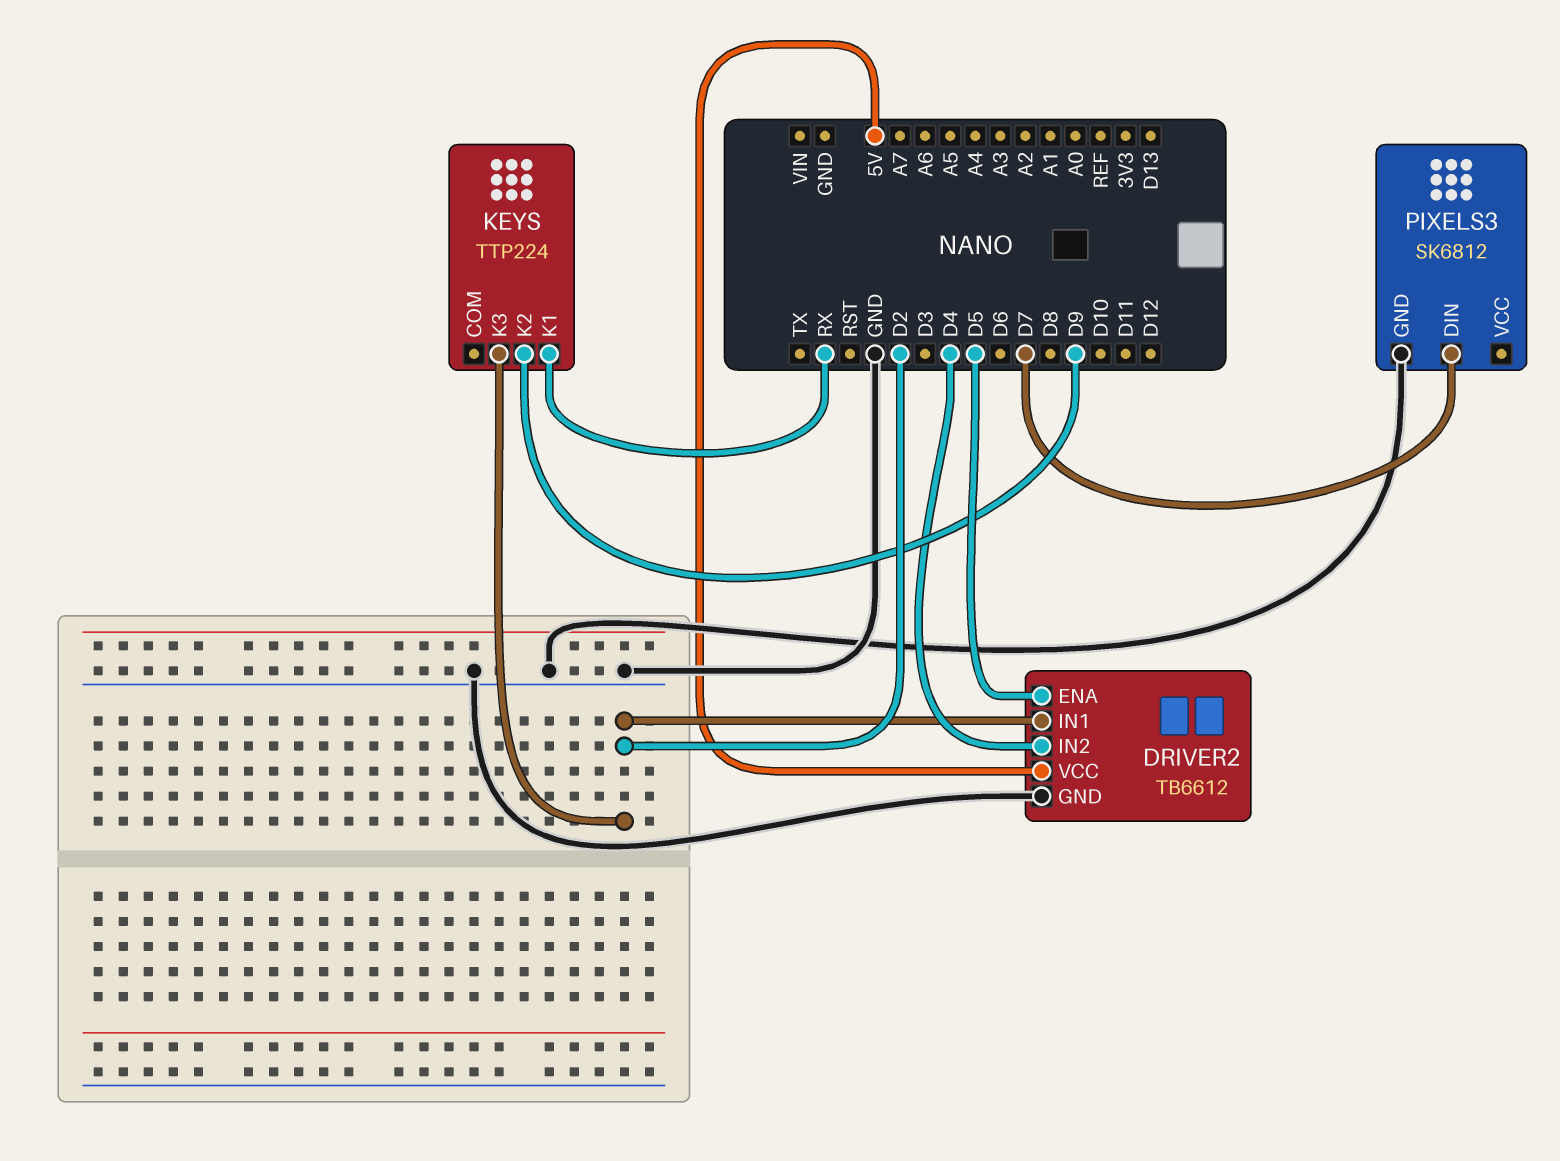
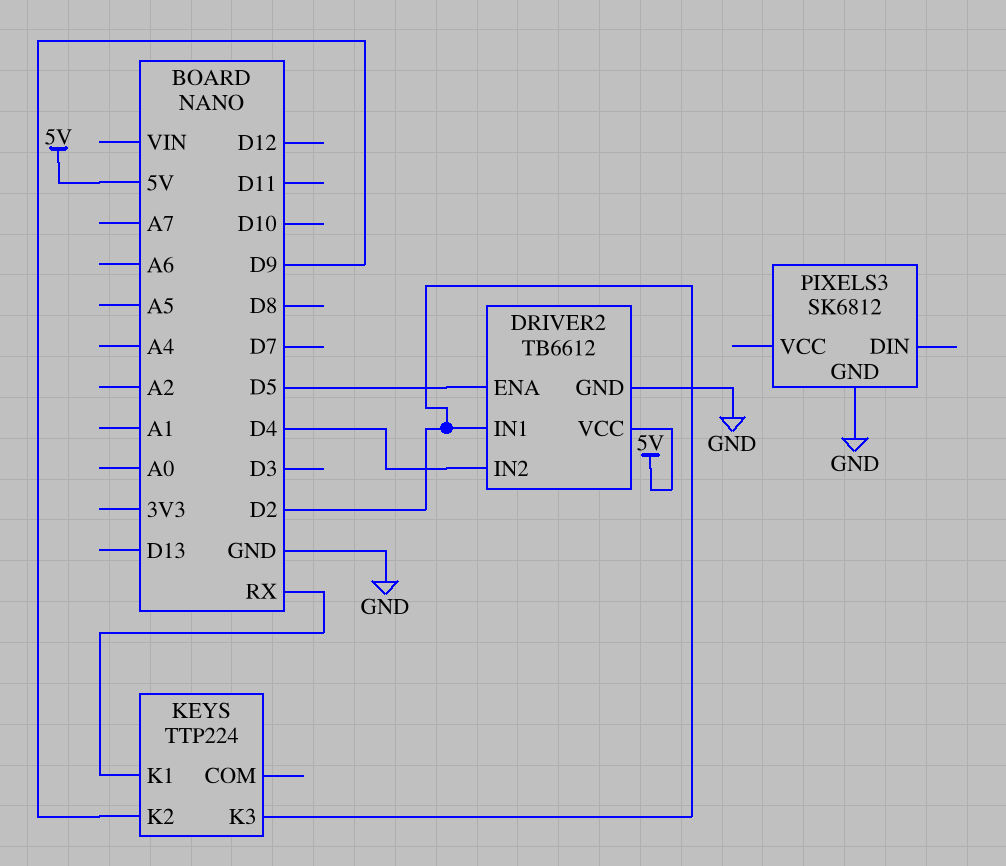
PIXELS3 pin DIN: D7 -> none

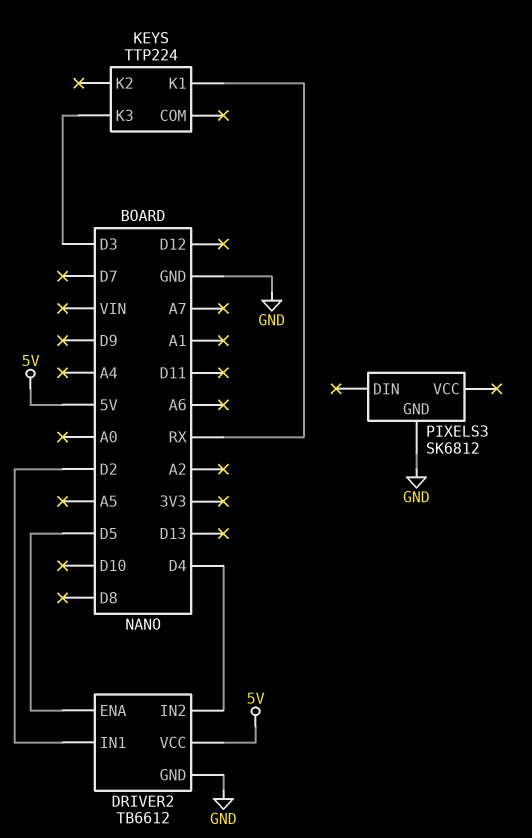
KEYS pin K2: D9 -> none
KEYS pin K3: D2 -> D3

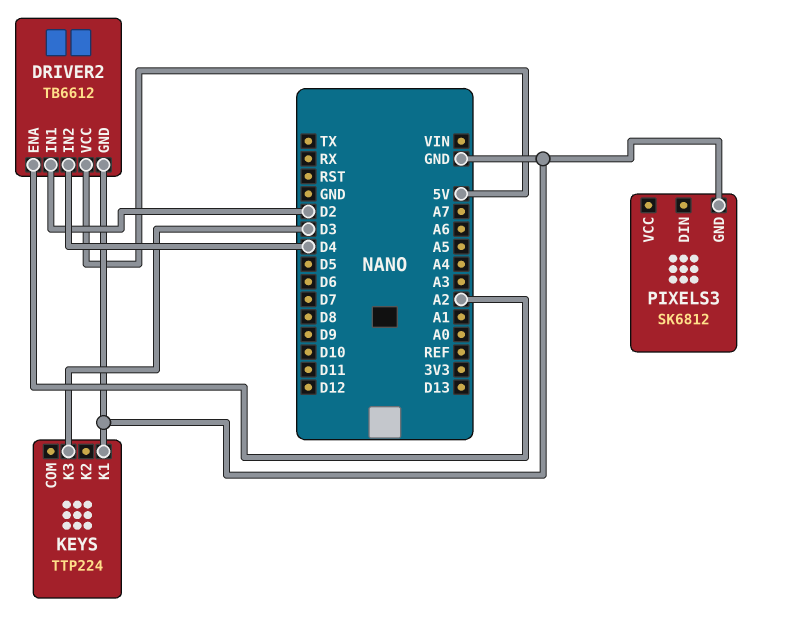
DRIVER2 pin ENA: D5 -> A2
KEYS pin K1: RX -> GND

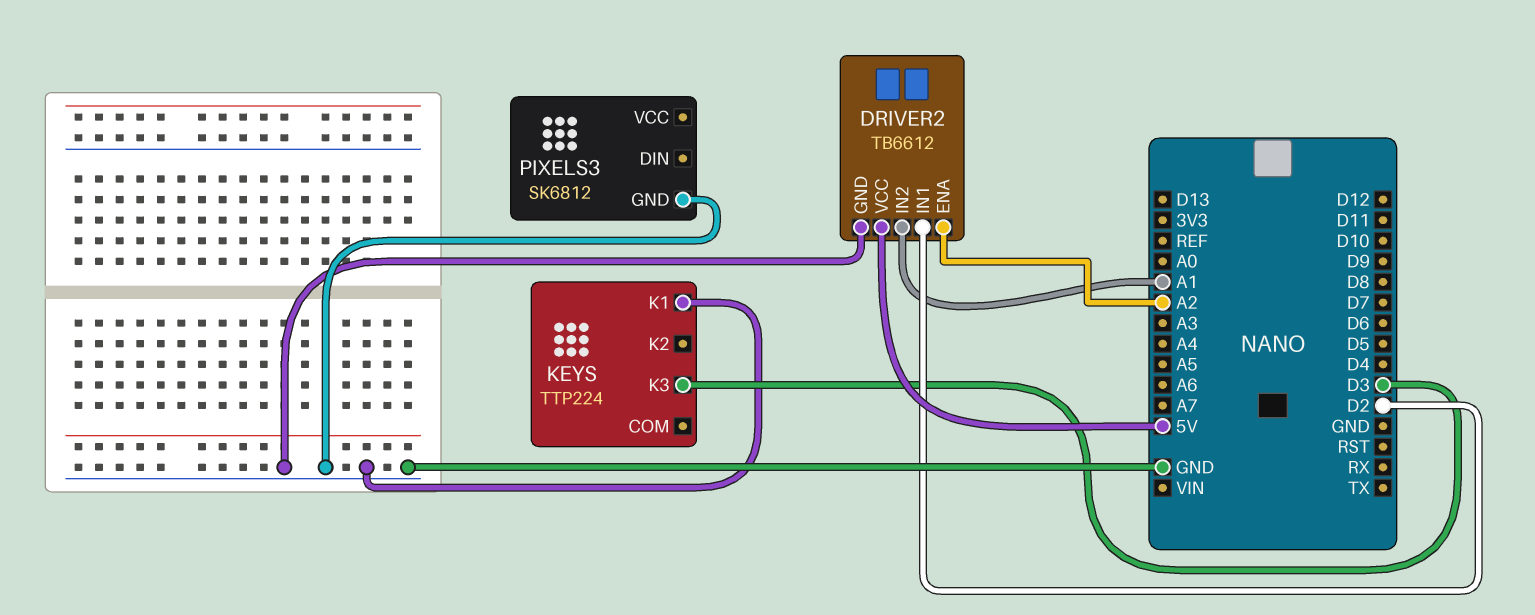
DRIVER2 pin IN2: D4 -> A1

